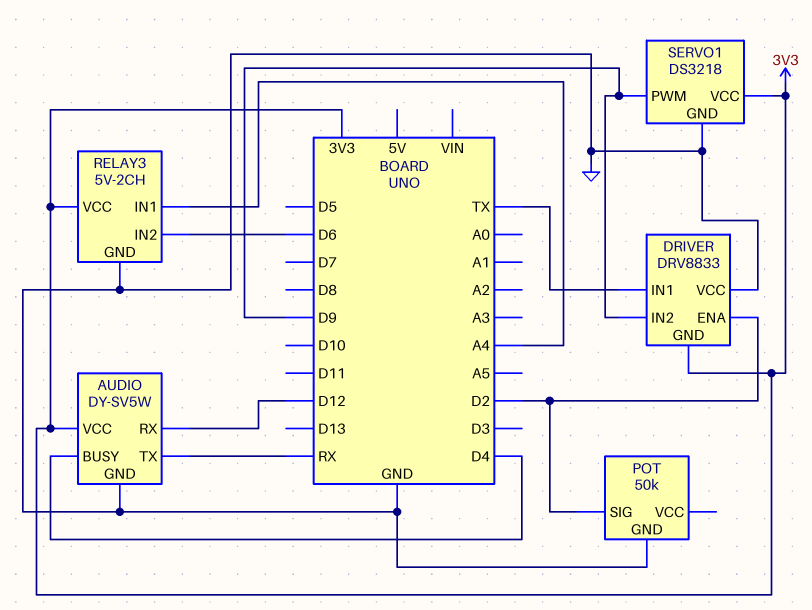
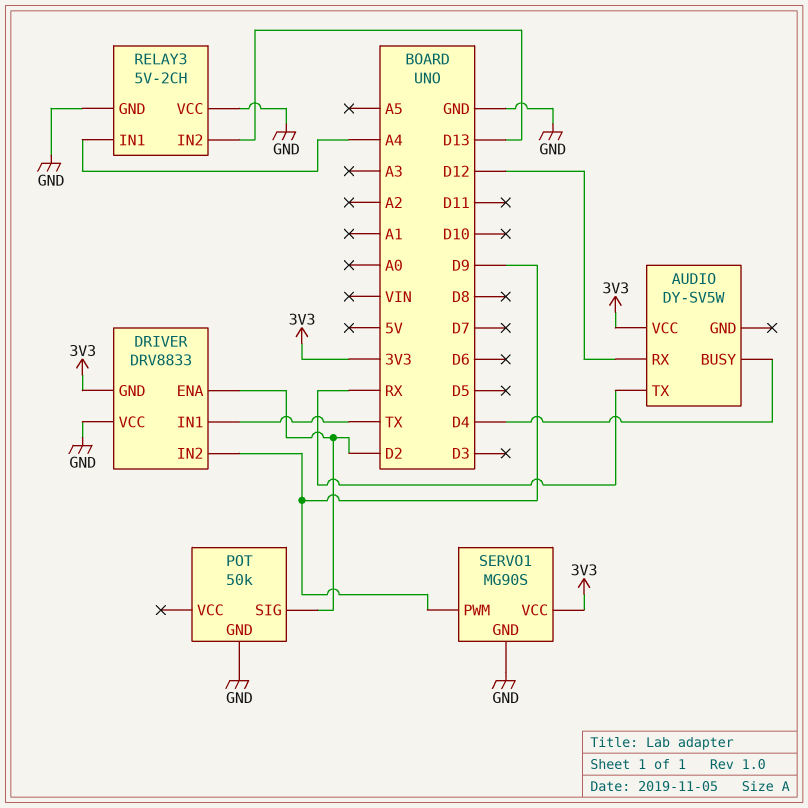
AUDIO pin GND: GND -> none
RELAY3 pin IN2: D6 -> D13
RELAY3 pin VCC: 3V3 -> GND
SERVO1: DS3218 -> MG90S

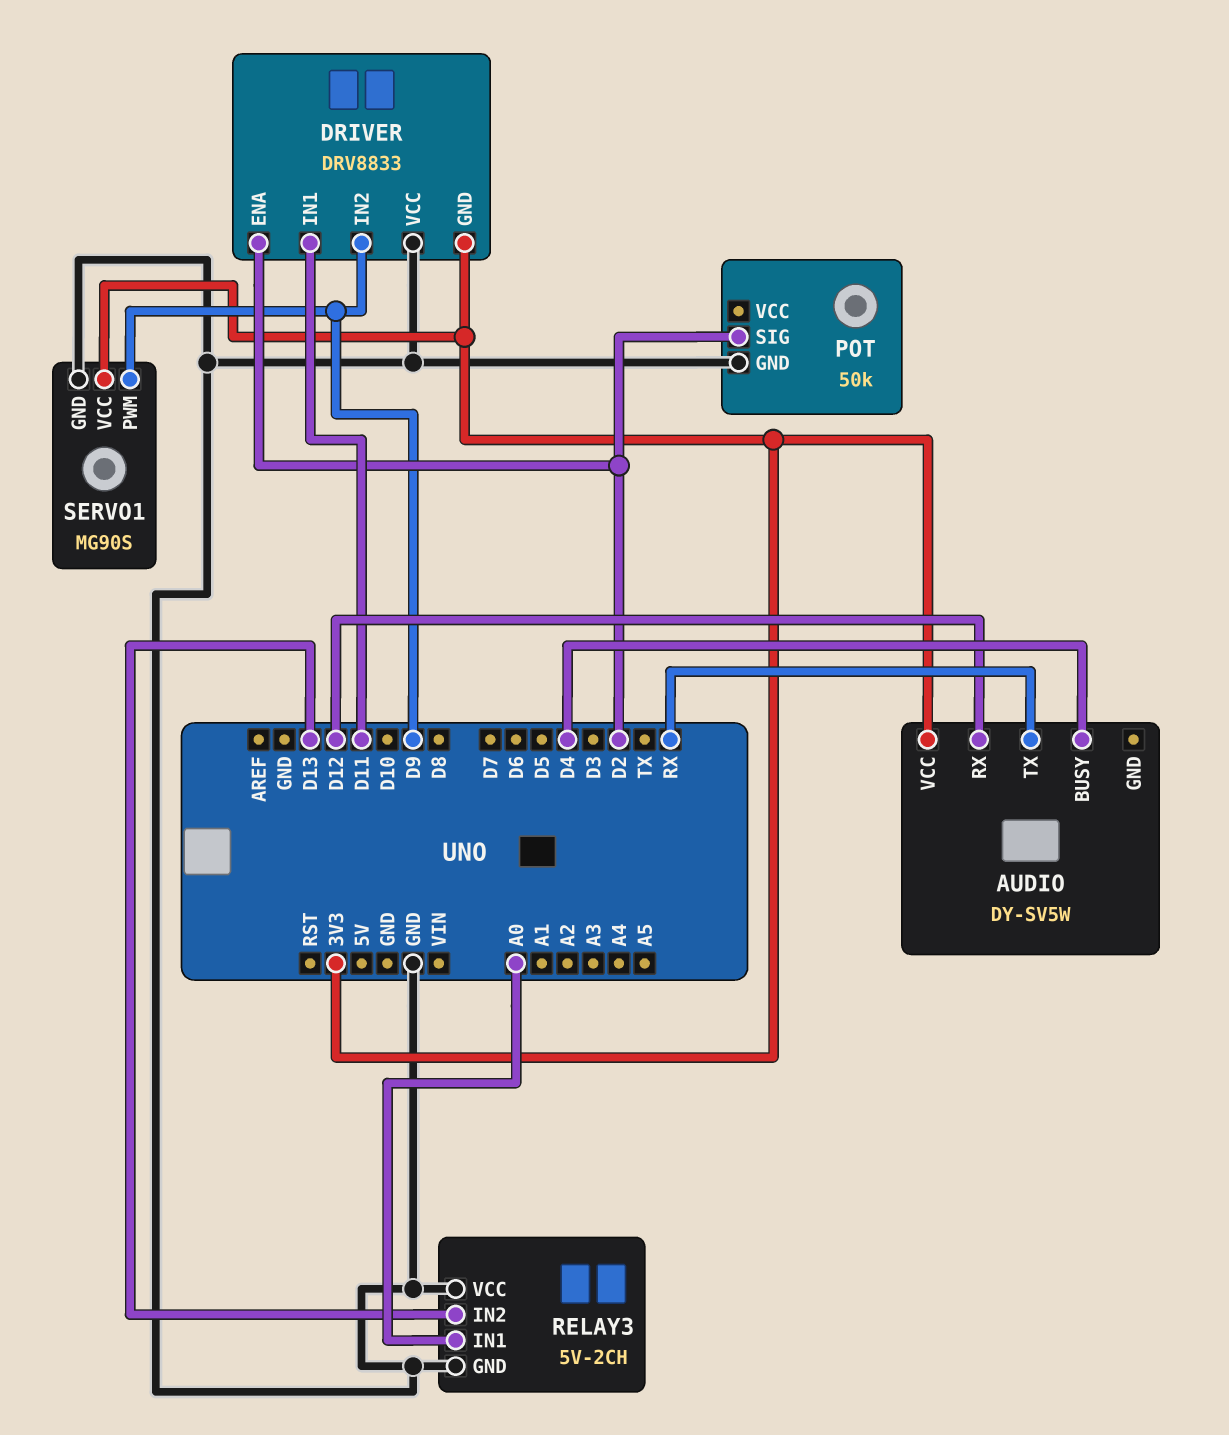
DRIVER pin IN1: TX -> D11
RELAY3 pin IN1: A4 -> A0

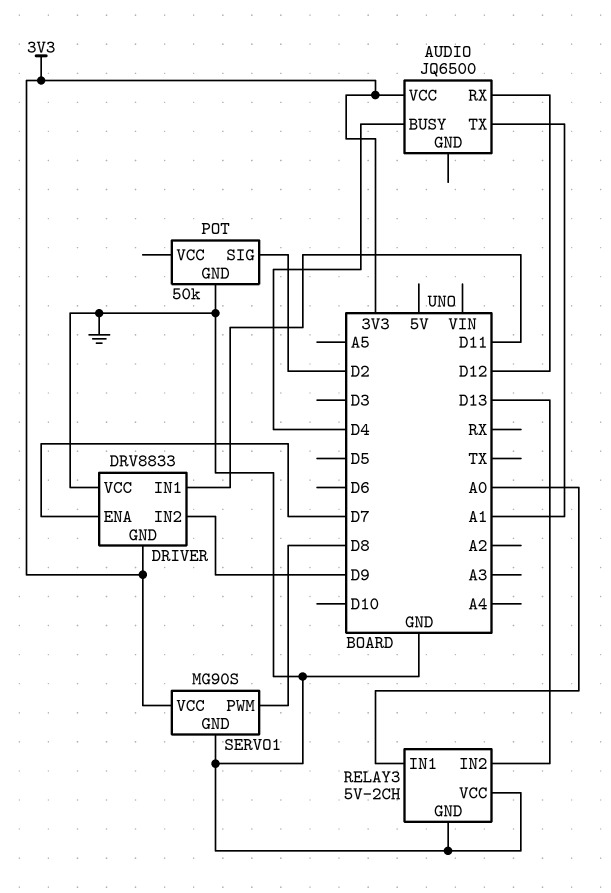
AUDIO: DY-SV5W -> JQ6500
AUDIO pin TX: RX -> A1
DRIVER pin ENA: D2 -> D7
SERVO1 pin PWM: D9 -> D8

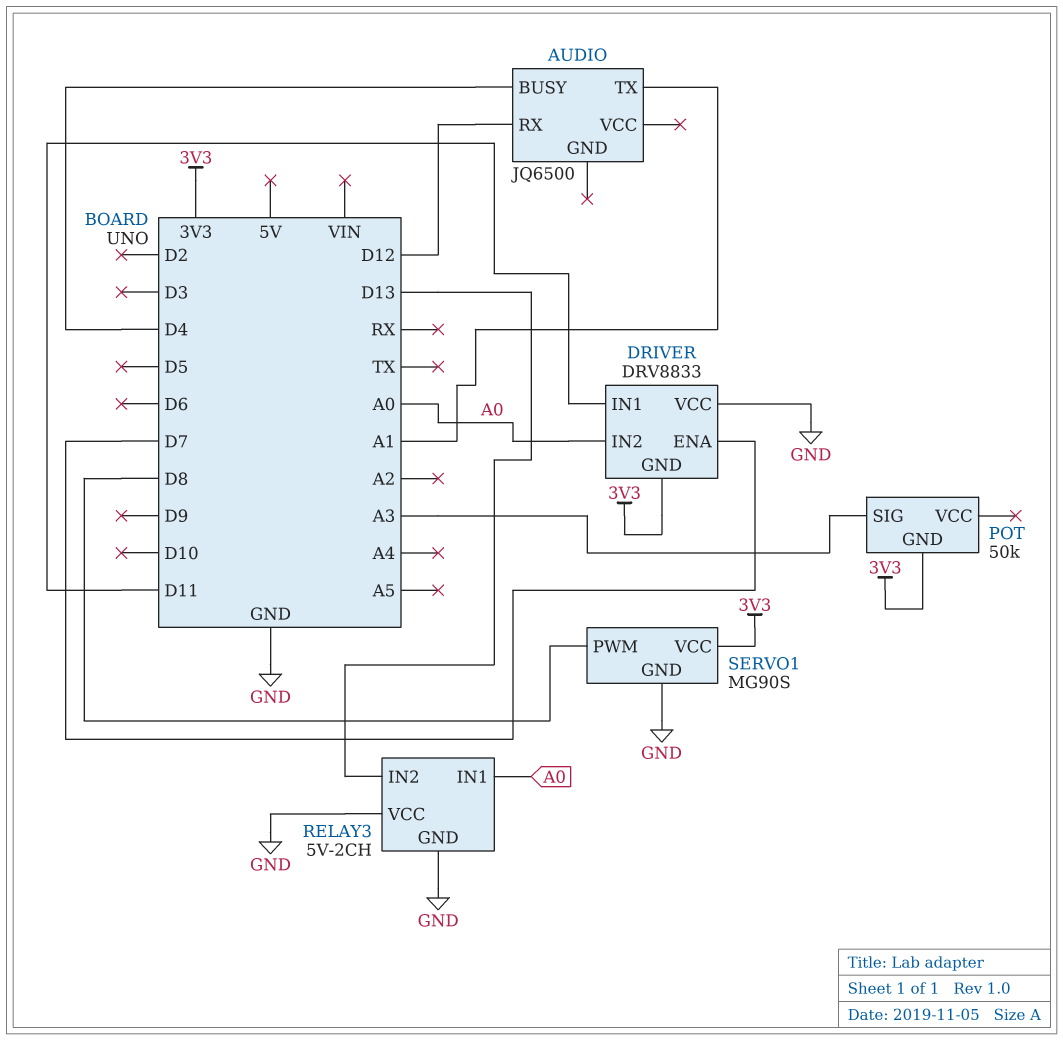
AUDIO pin VCC: 3V3 -> none
DRIVER pin IN2: D9 -> A0
POT pin GND: GND -> 3V3
POT pin SIG: D2 -> A3

